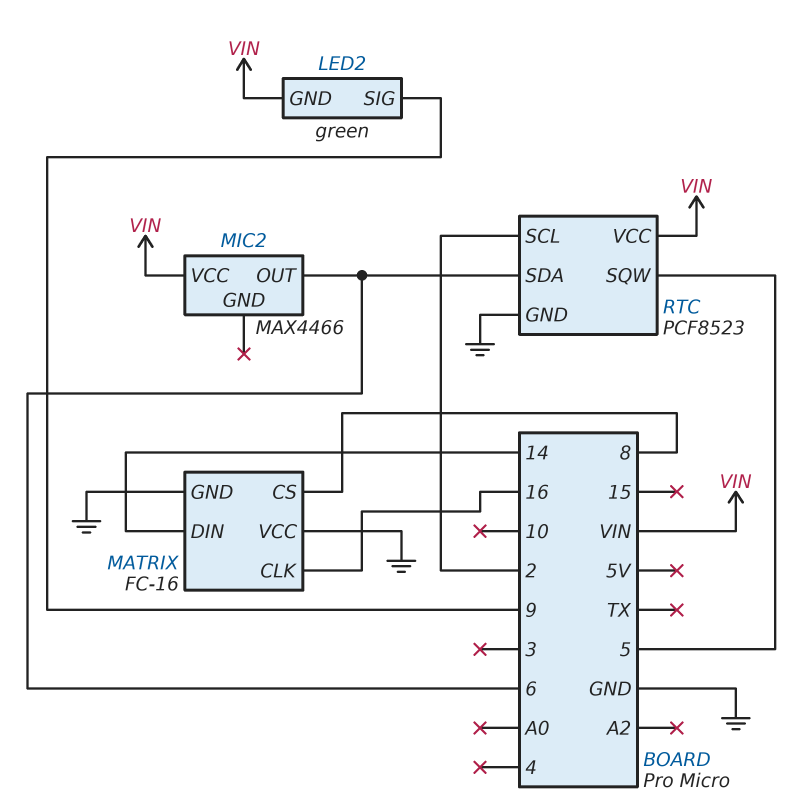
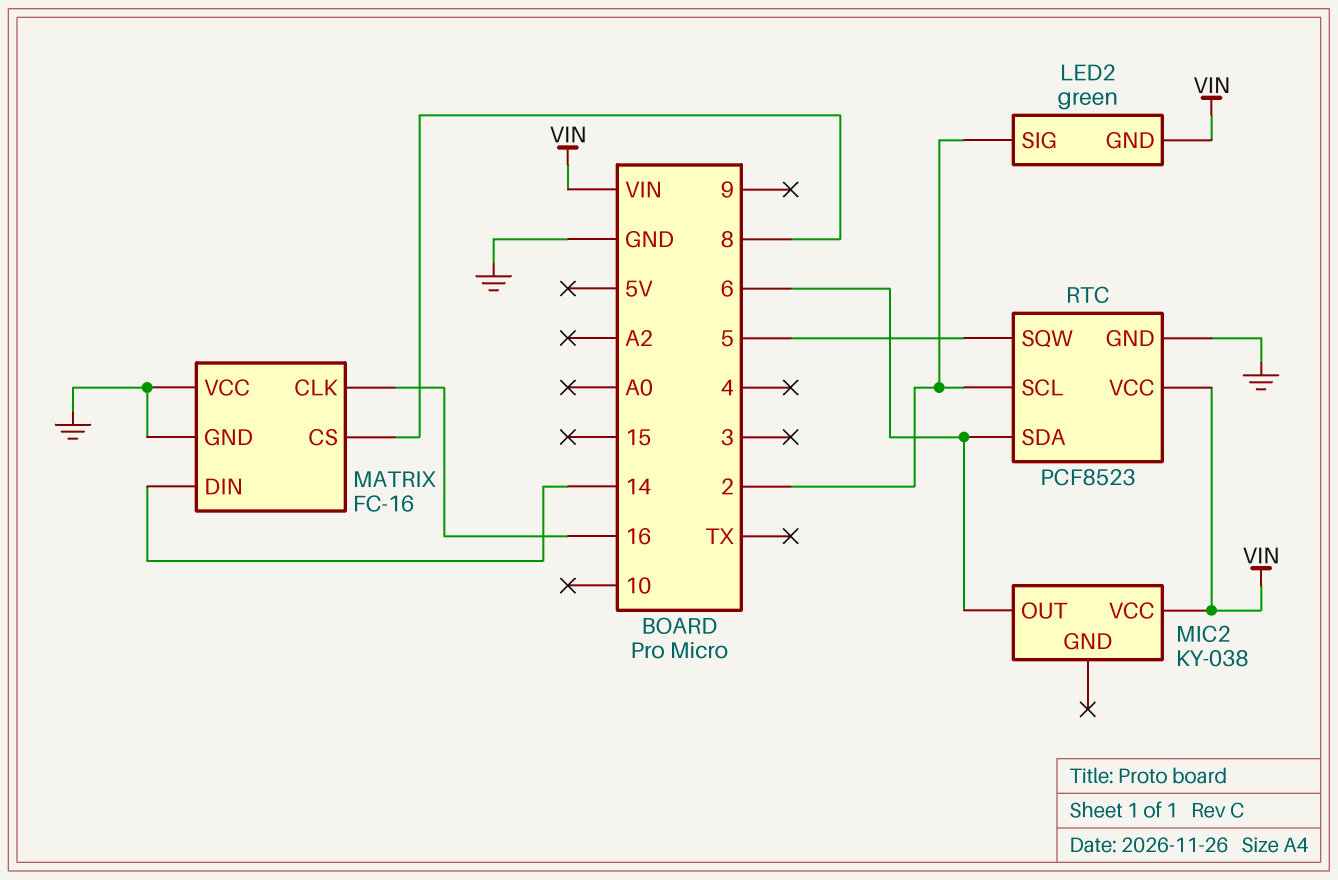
LED2 pin SIG: 9 -> 2
MIC2: MAX4466 -> KY-038

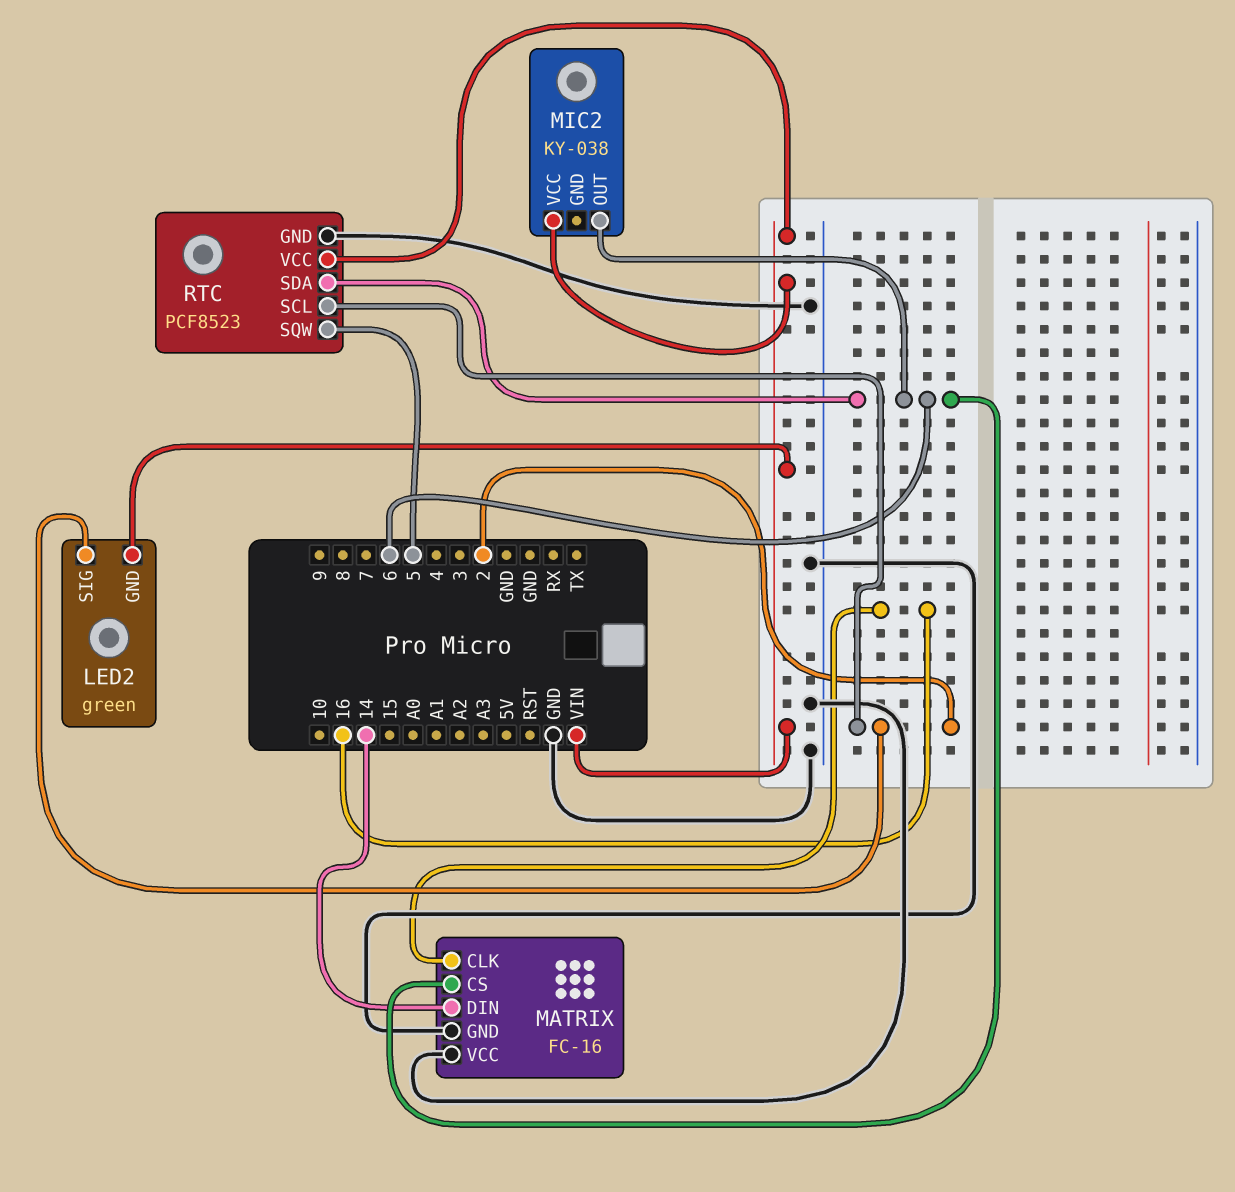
MATRIX pin CS: 8 -> 6

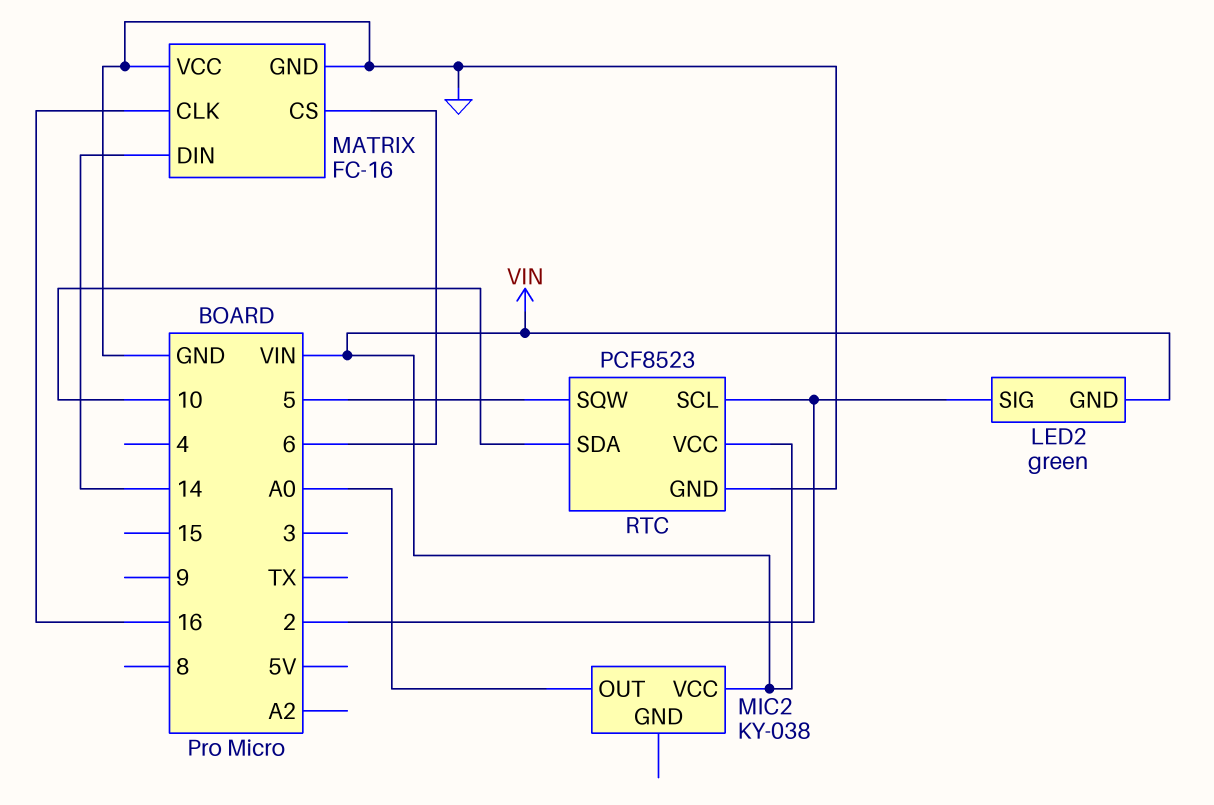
MIC2 pin OUT: 6 -> A0
RTC pin SDA: 6 -> 10

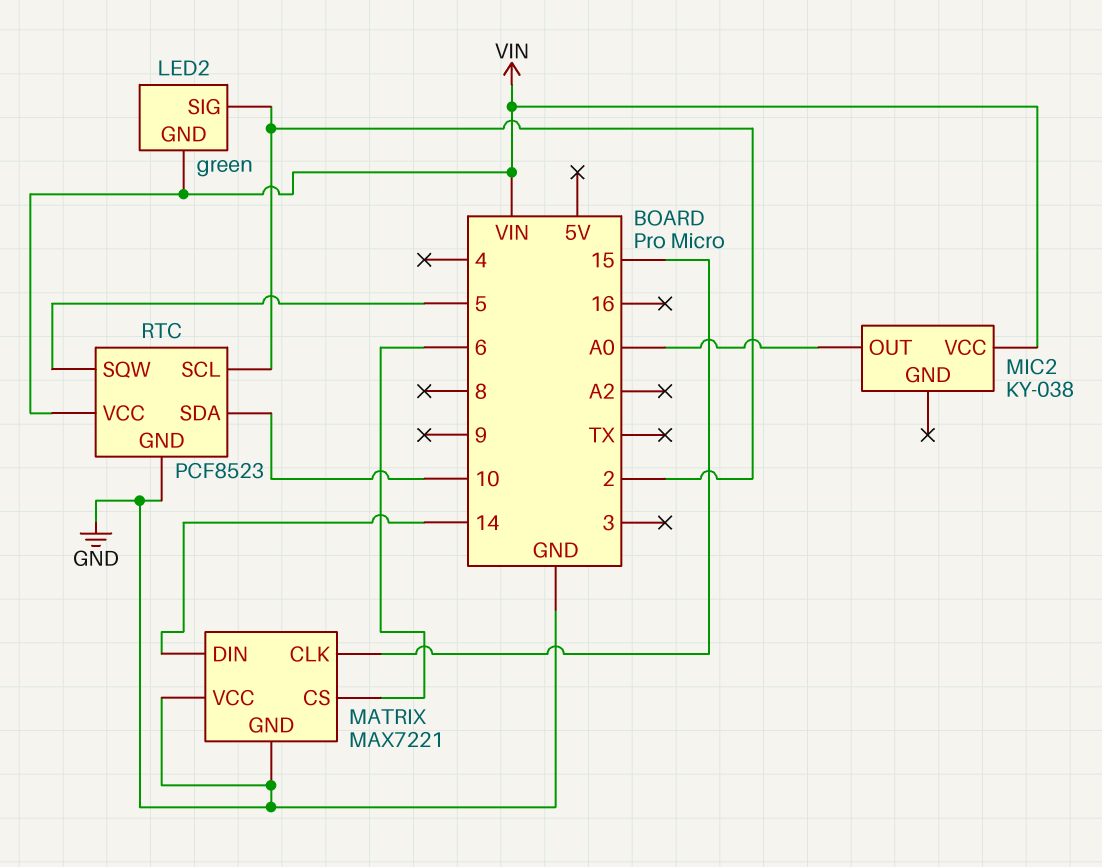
MATRIX: FC-16 -> MAX7221
MATRIX pin CLK: 16 -> 15

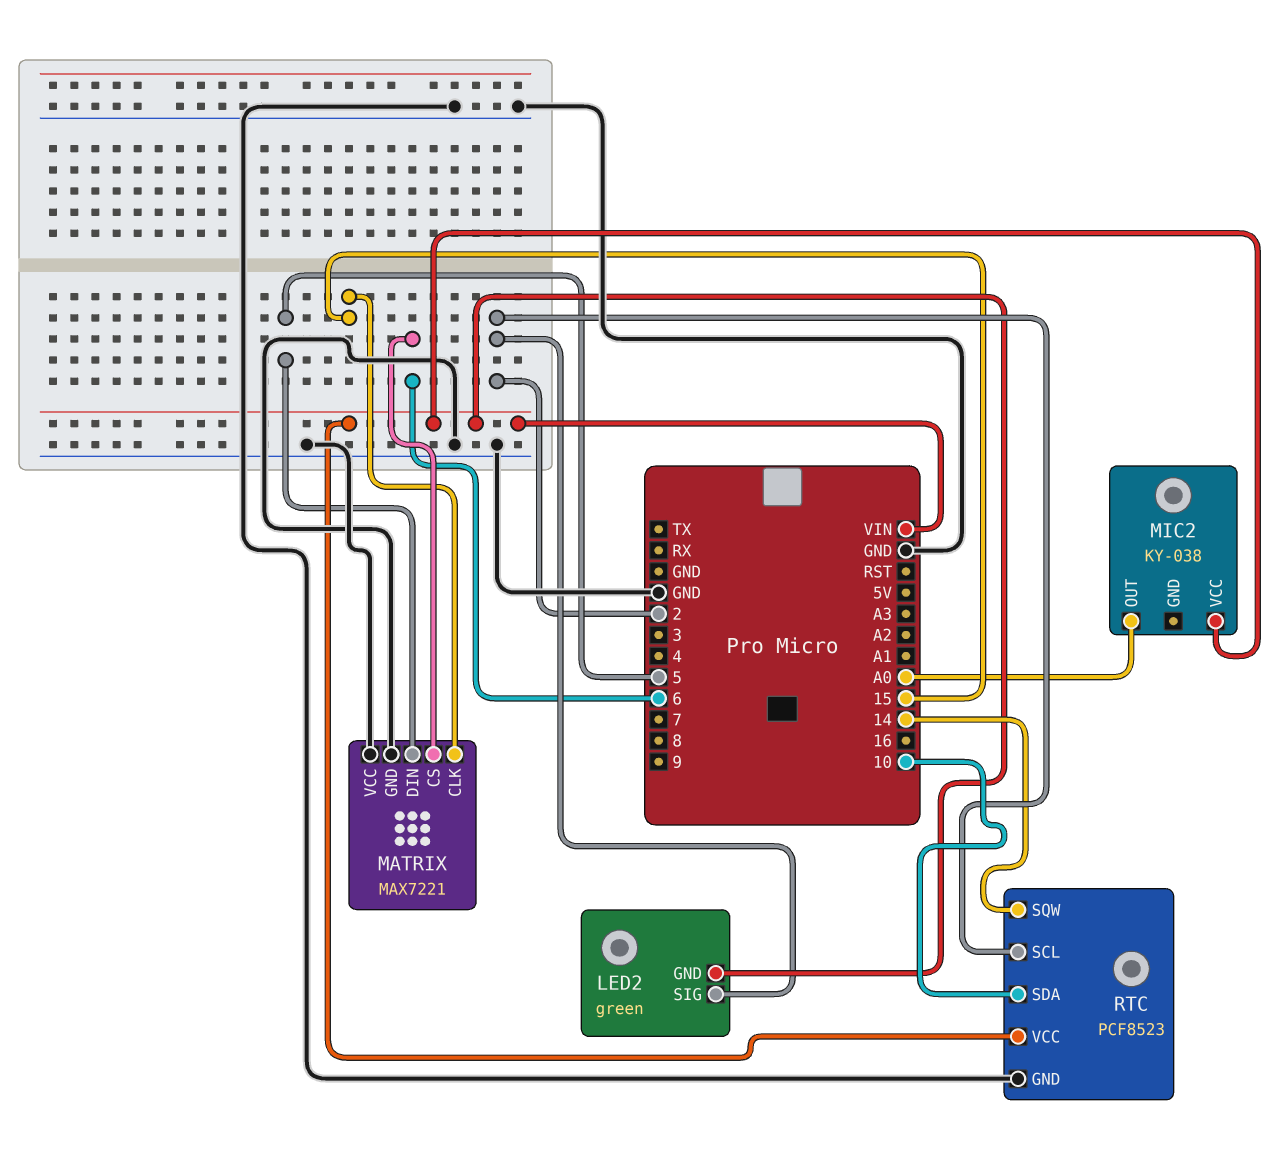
MATRIX pin DIN: 14 -> 5
RTC pin SQW: 5 -> 14

